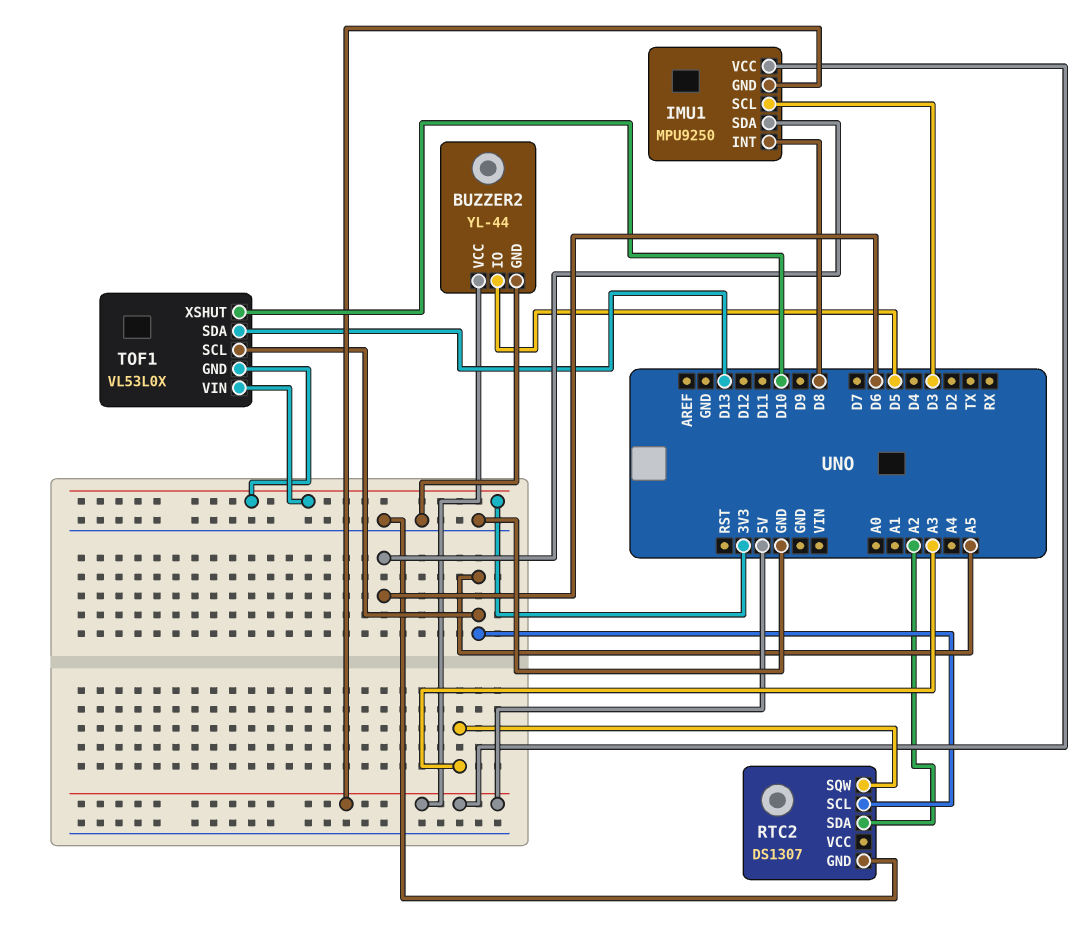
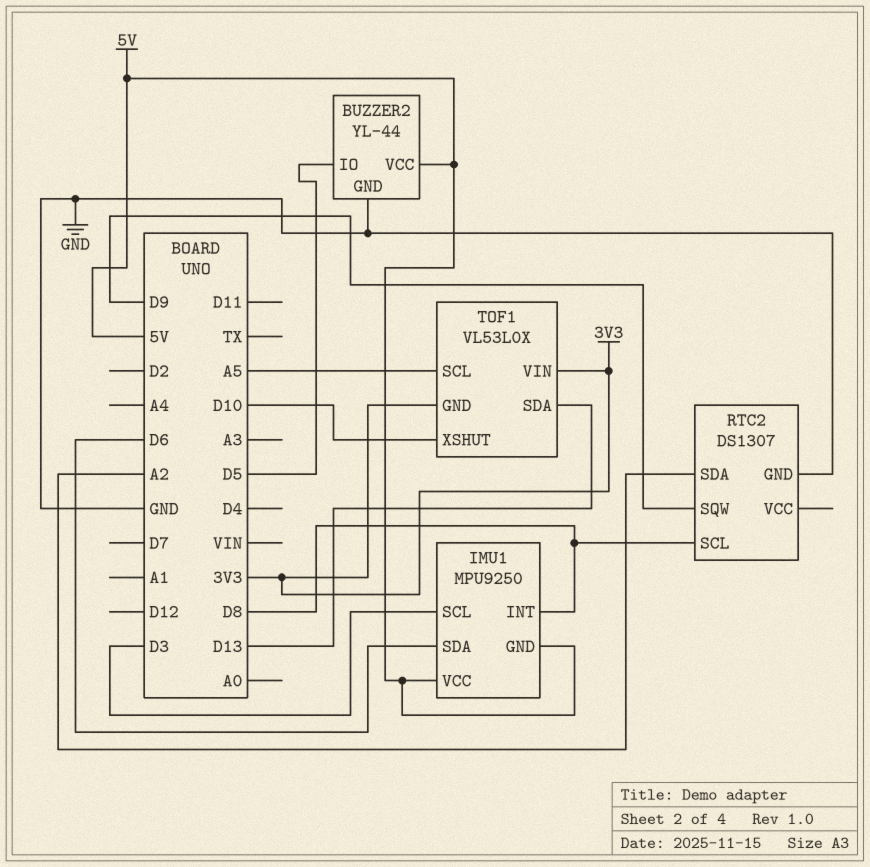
RTC2 pin SCL: A5 -> D8
RTC2 pin SQW: A3 -> D9

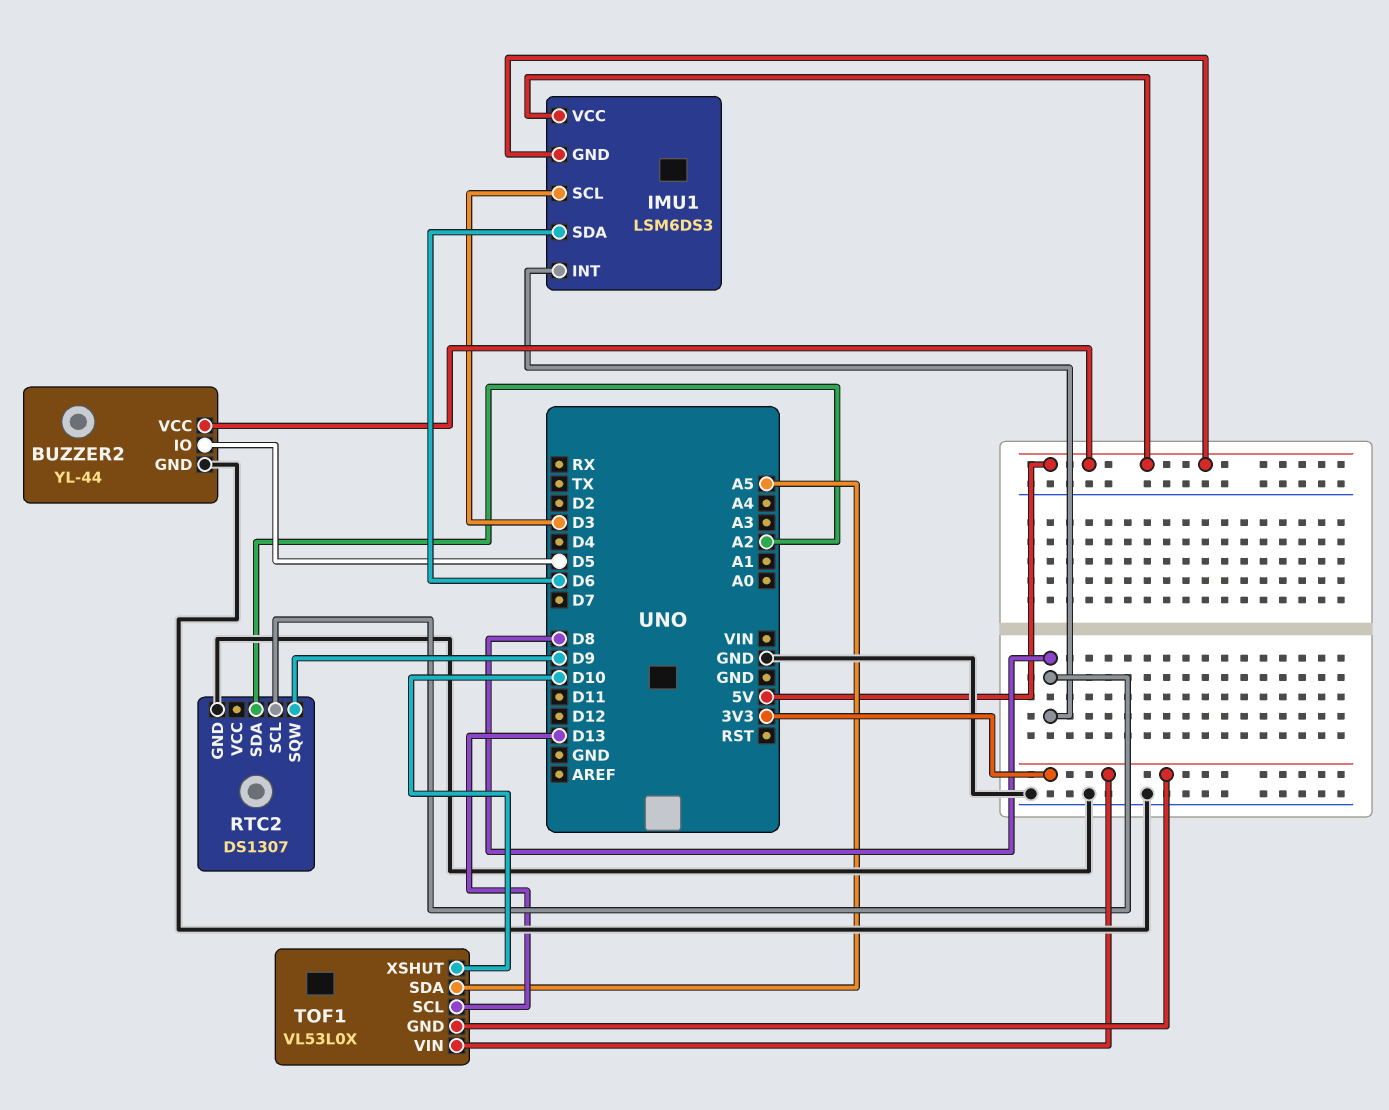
IMU1: MPU9250 -> LSM6DS3
TOF1 pin SCL: A5 -> D13
TOF1 pin SDA: D13 -> A5

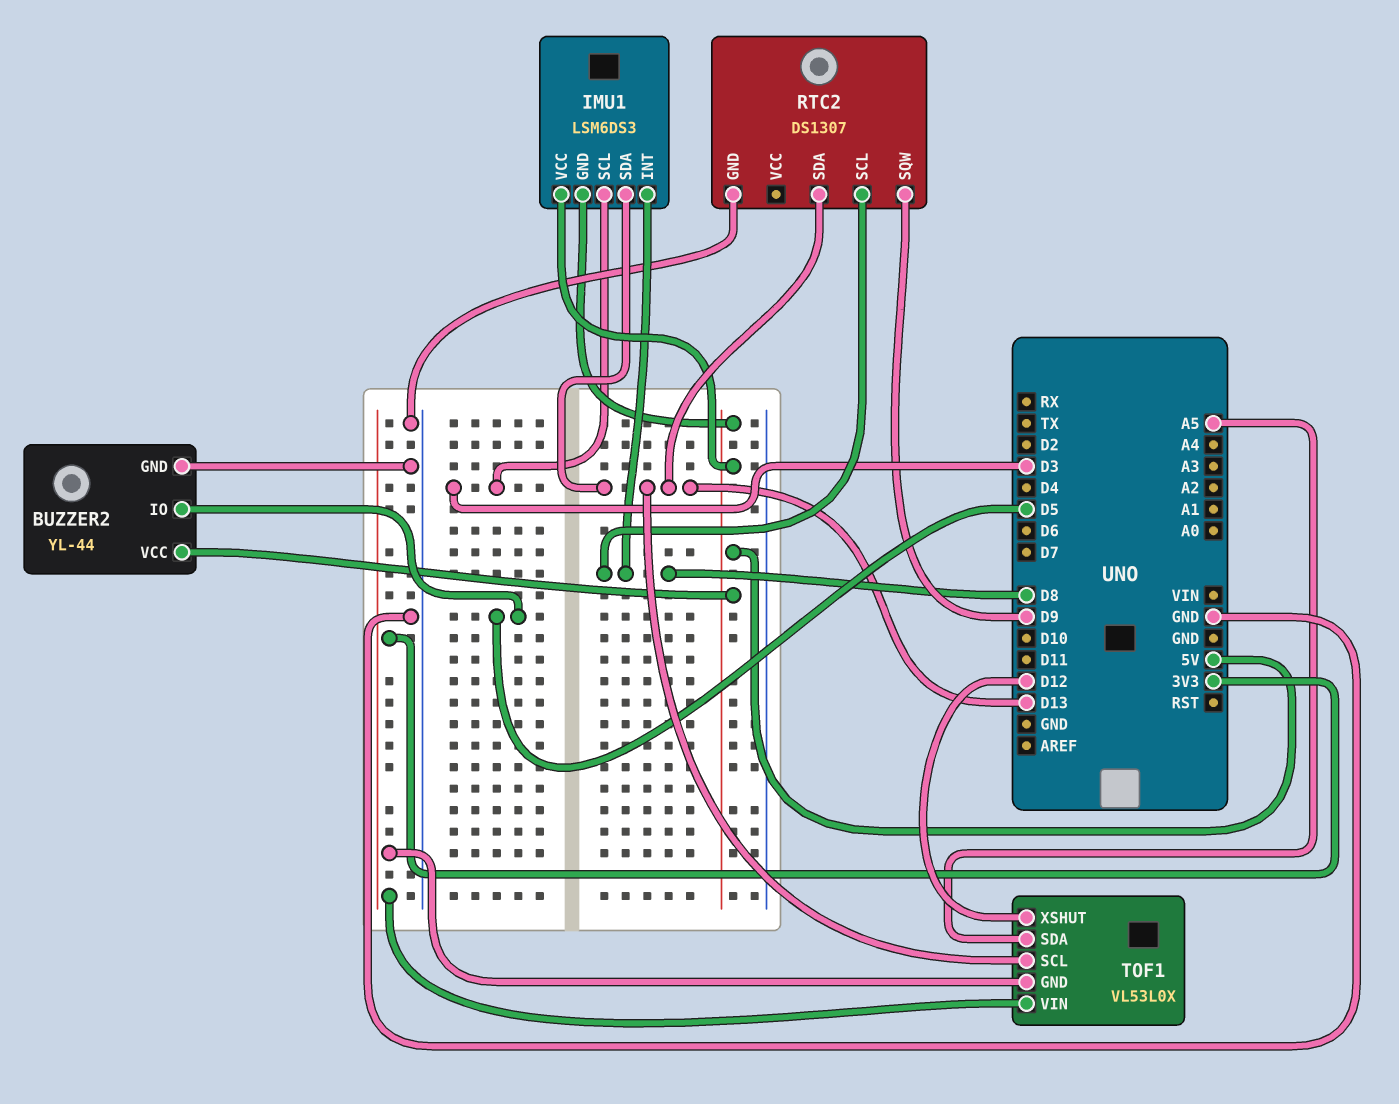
IMU1 pin SDA: D6 -> D13
RTC2 pin SDA: A2 -> D13
TOF1 pin XSHUT: D10 -> D12

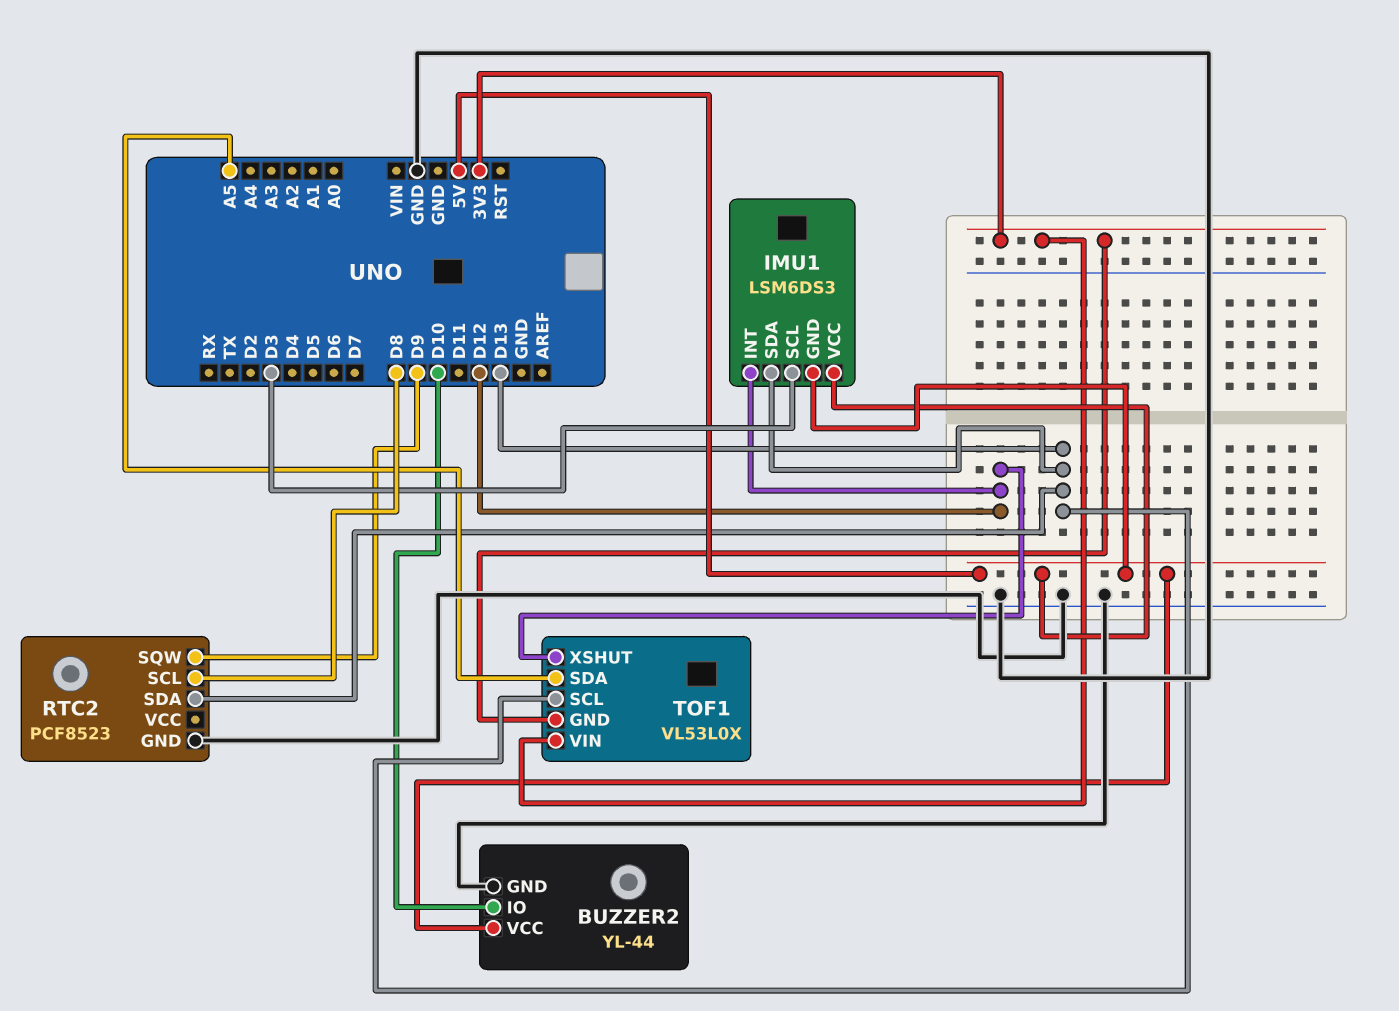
BUZZER2 pin IO: D5 -> D10
IMU1 pin INT: D8 -> D12
RTC2: DS1307 -> PCF8523

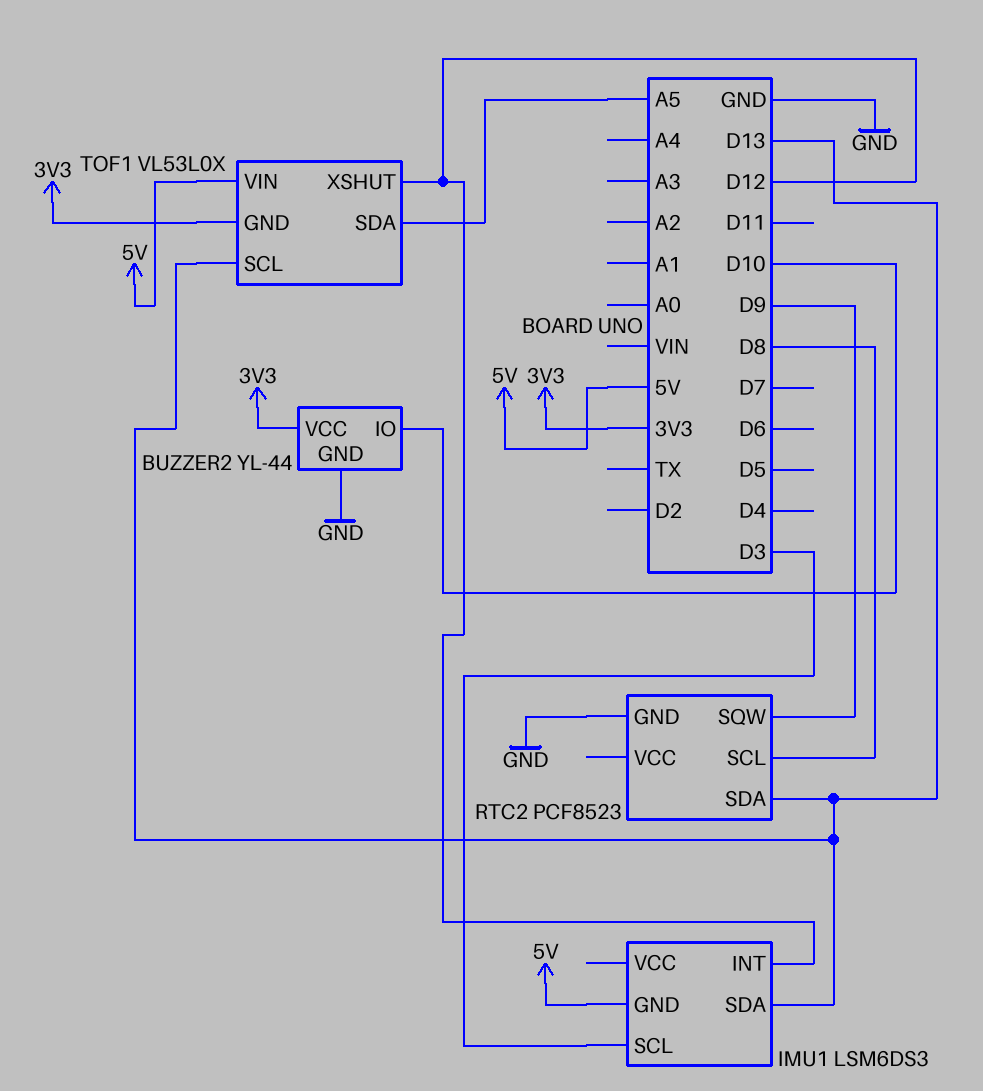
BUZZER2 pin VCC: 5V -> 3V3
IMU1 pin VCC: 5V -> none
TOF1 pin VIN: 3V3 -> 5V

